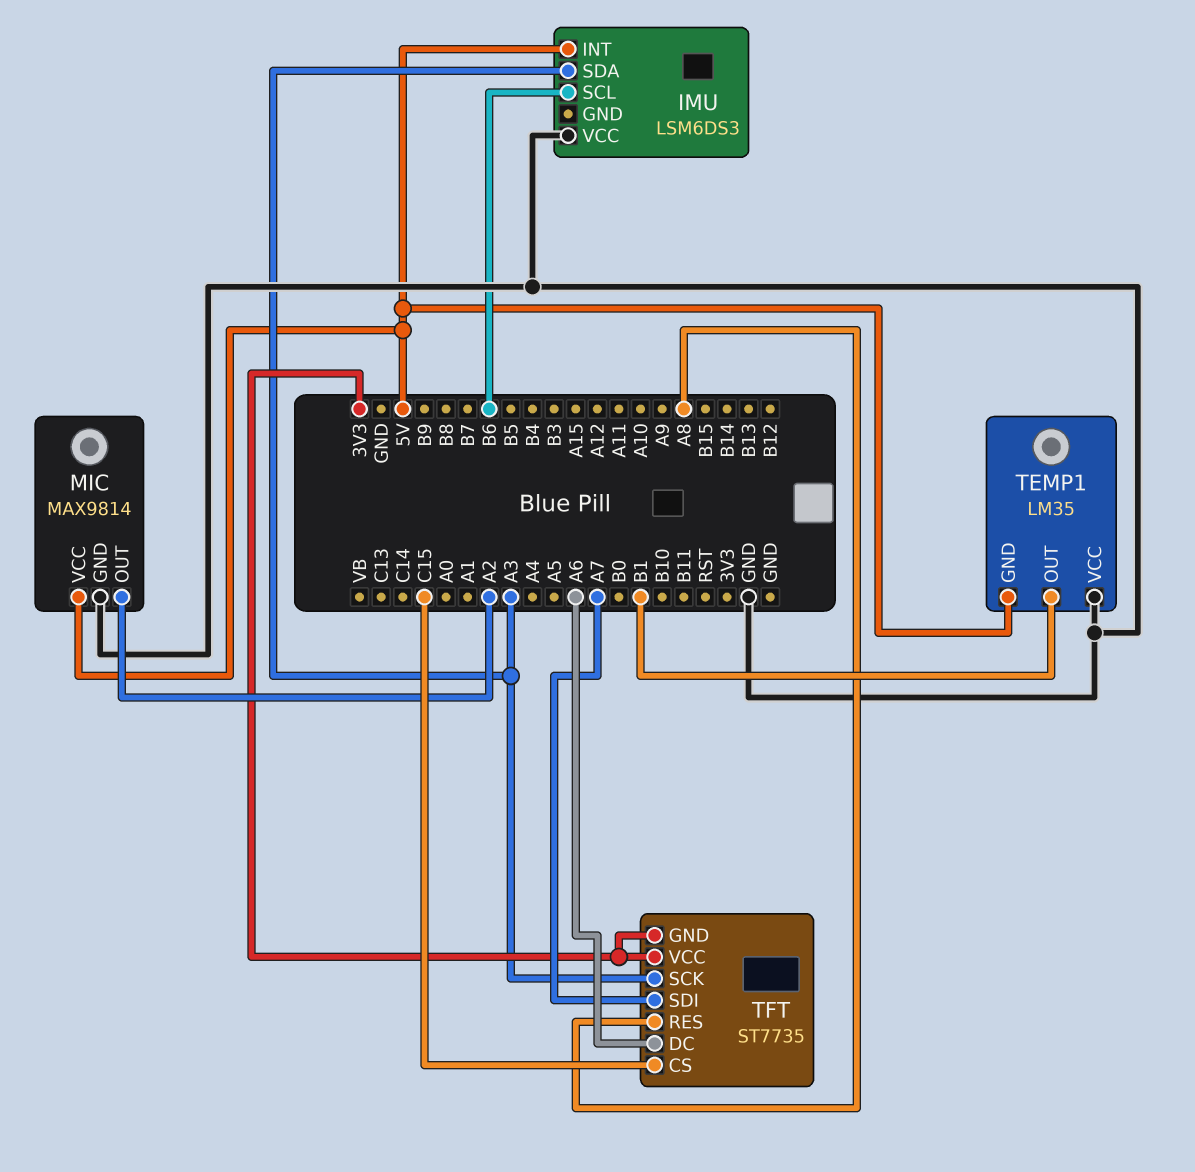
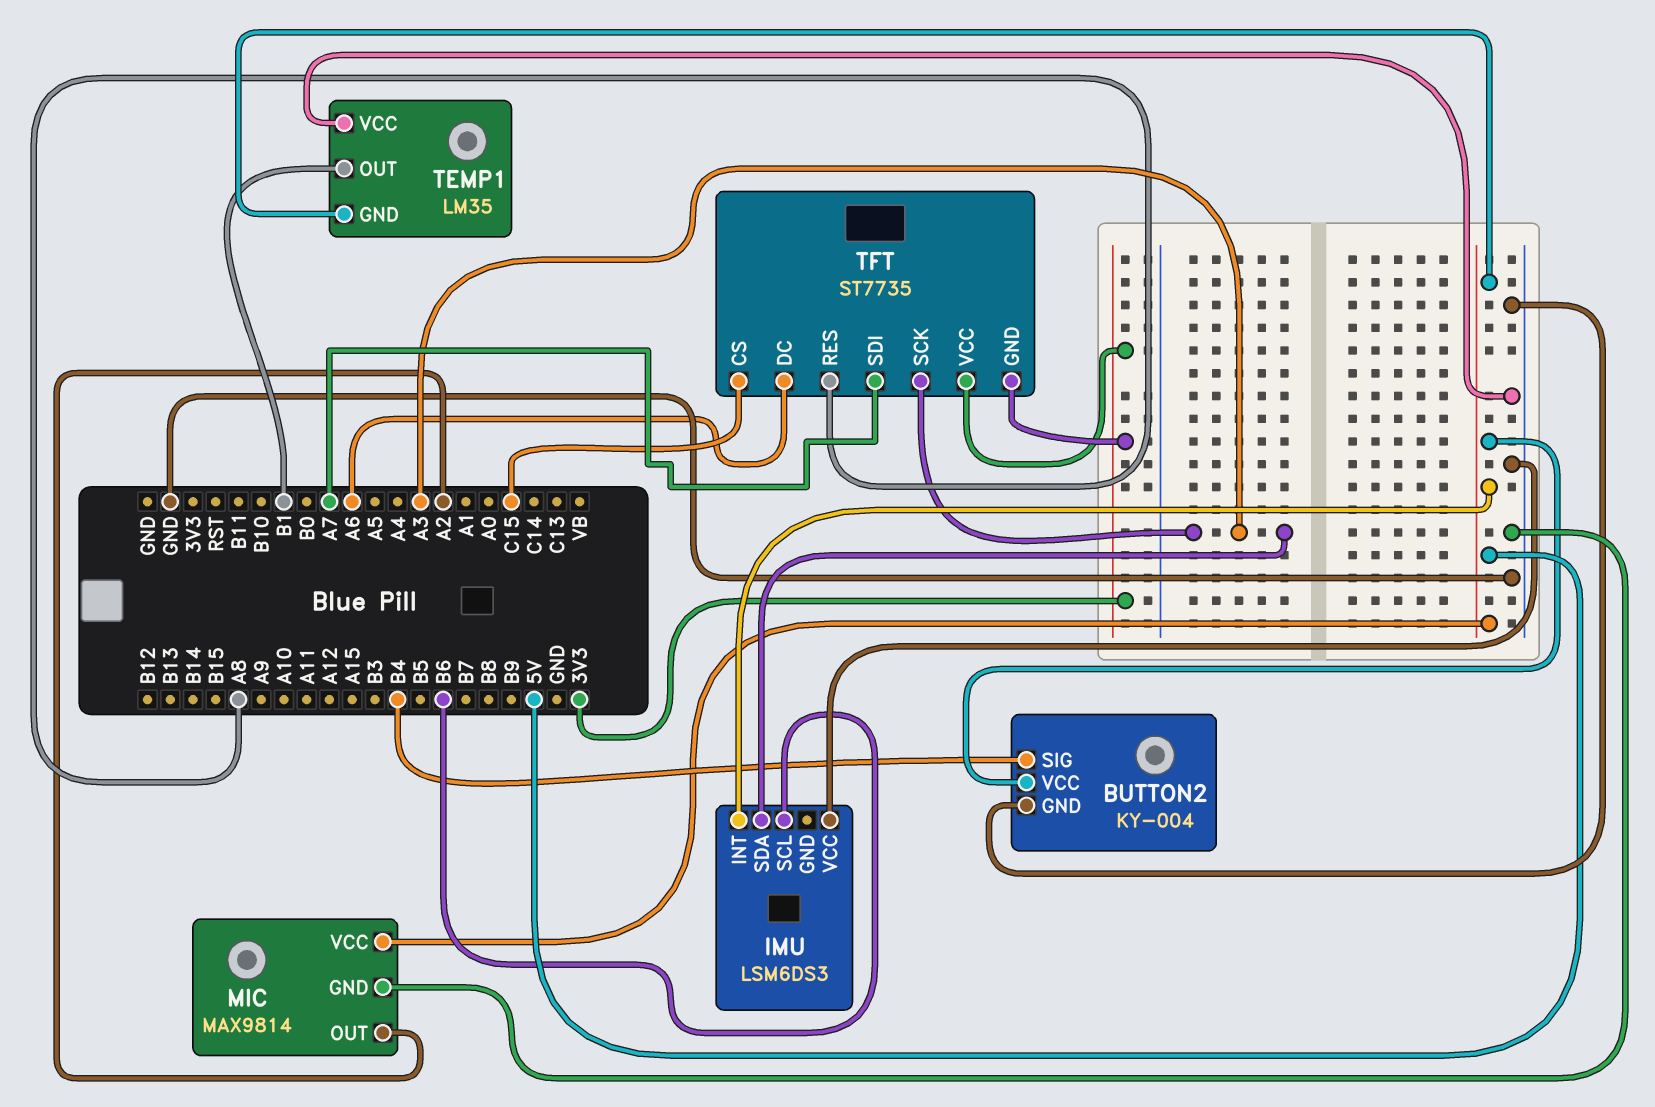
BUTTON2: none -> KY-004
BUTTON2 pin GND: none -> GND
BUTTON2 pin SIG: none -> B4
BUTTON2 pin VCC: none -> 5V

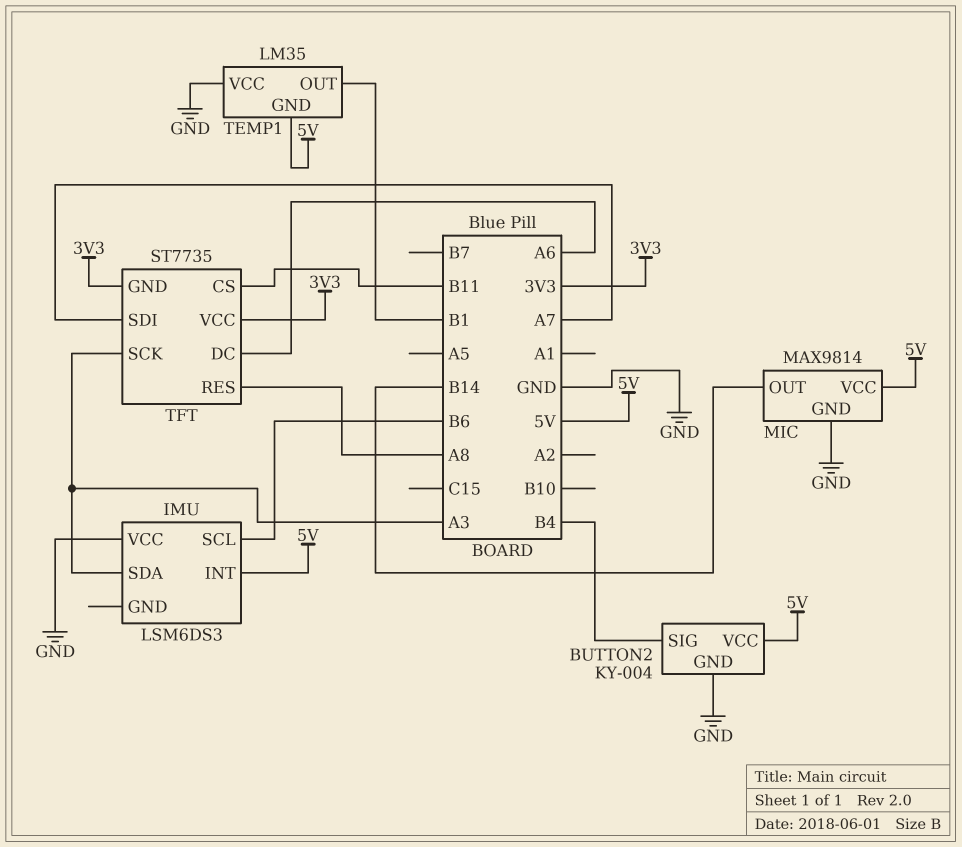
MIC pin OUT: A2 -> B14
TFT pin CS: C15 -> B11

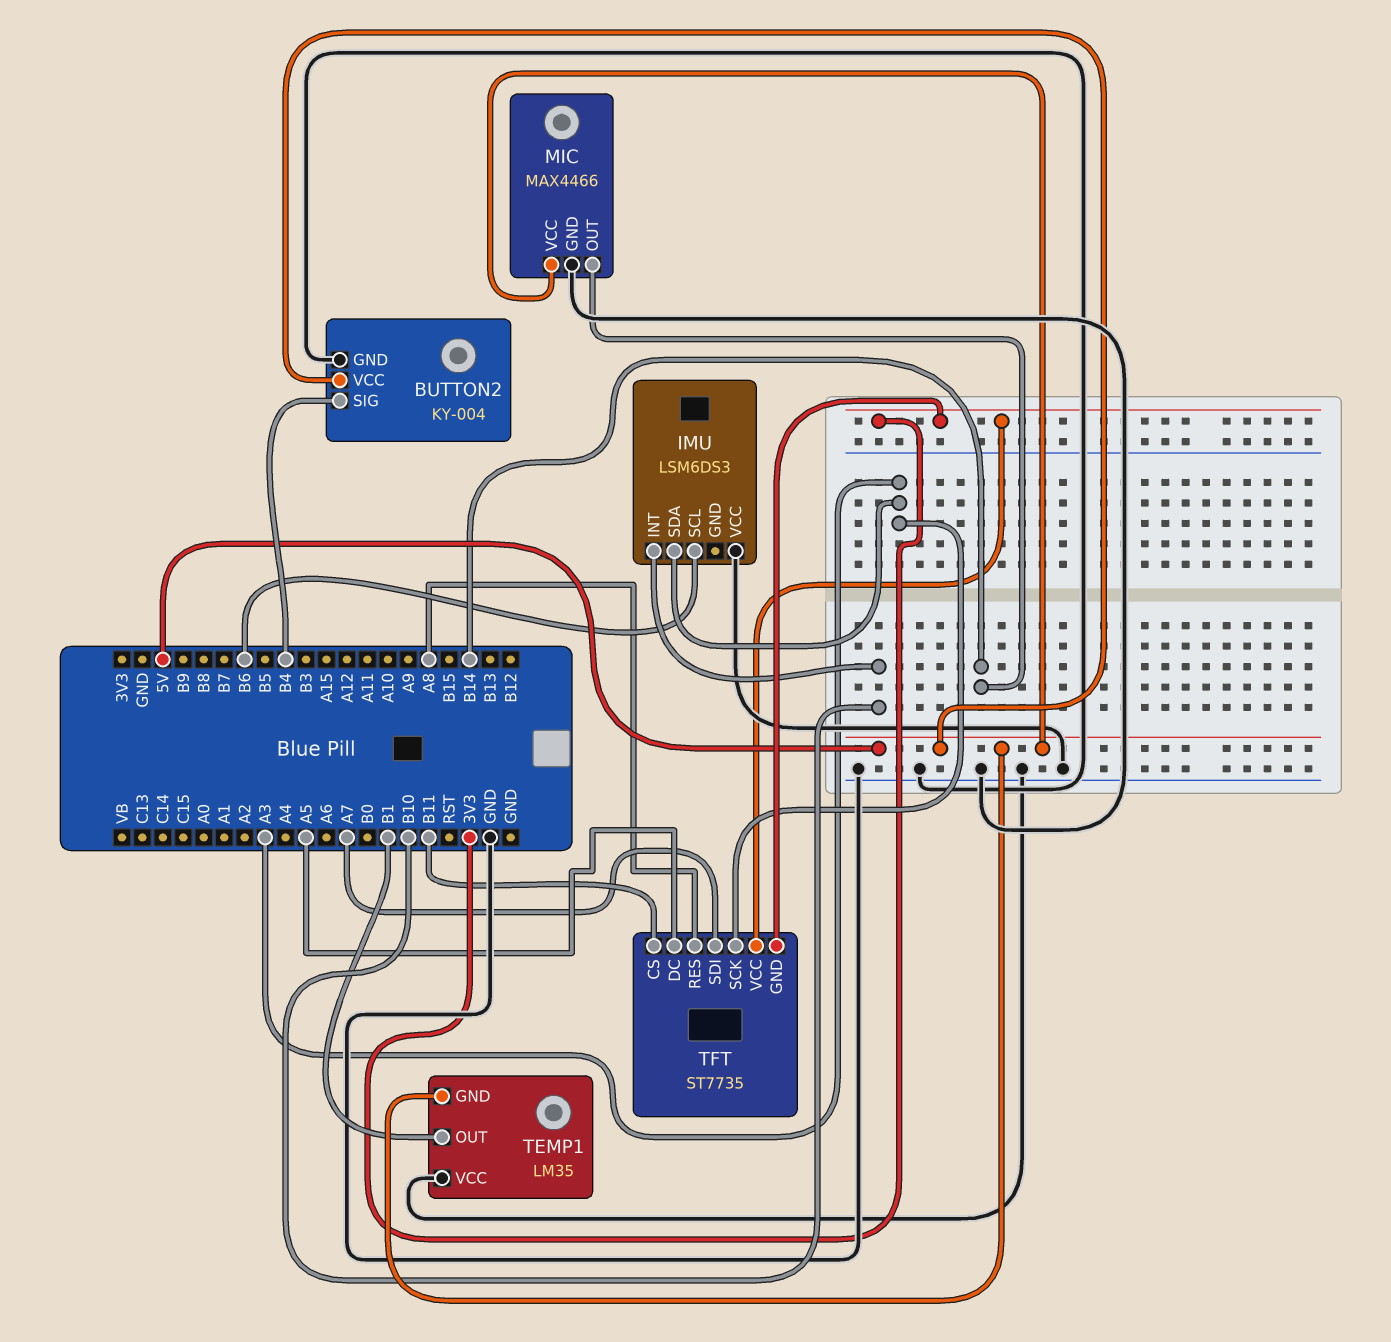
IMU pin INT: 5V -> B10
MIC: MAX9814 -> MAX4466
TFT pin DC: A6 -> A5

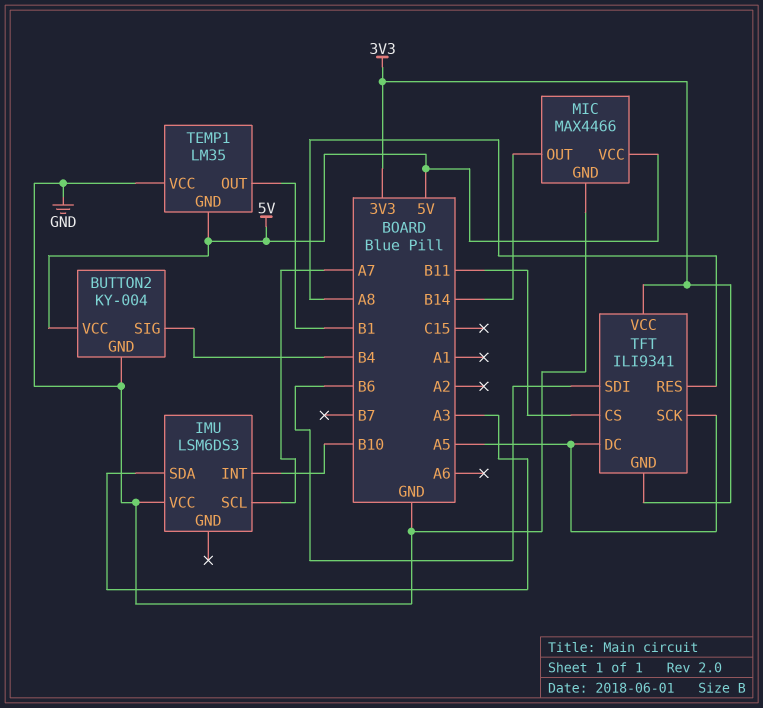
IMU pin SCL: B6 -> A7
TFT: ST7735 -> ILI9341
TFT pin SCK: A3 -> A5
TFT pin SDI: A7 -> B6

